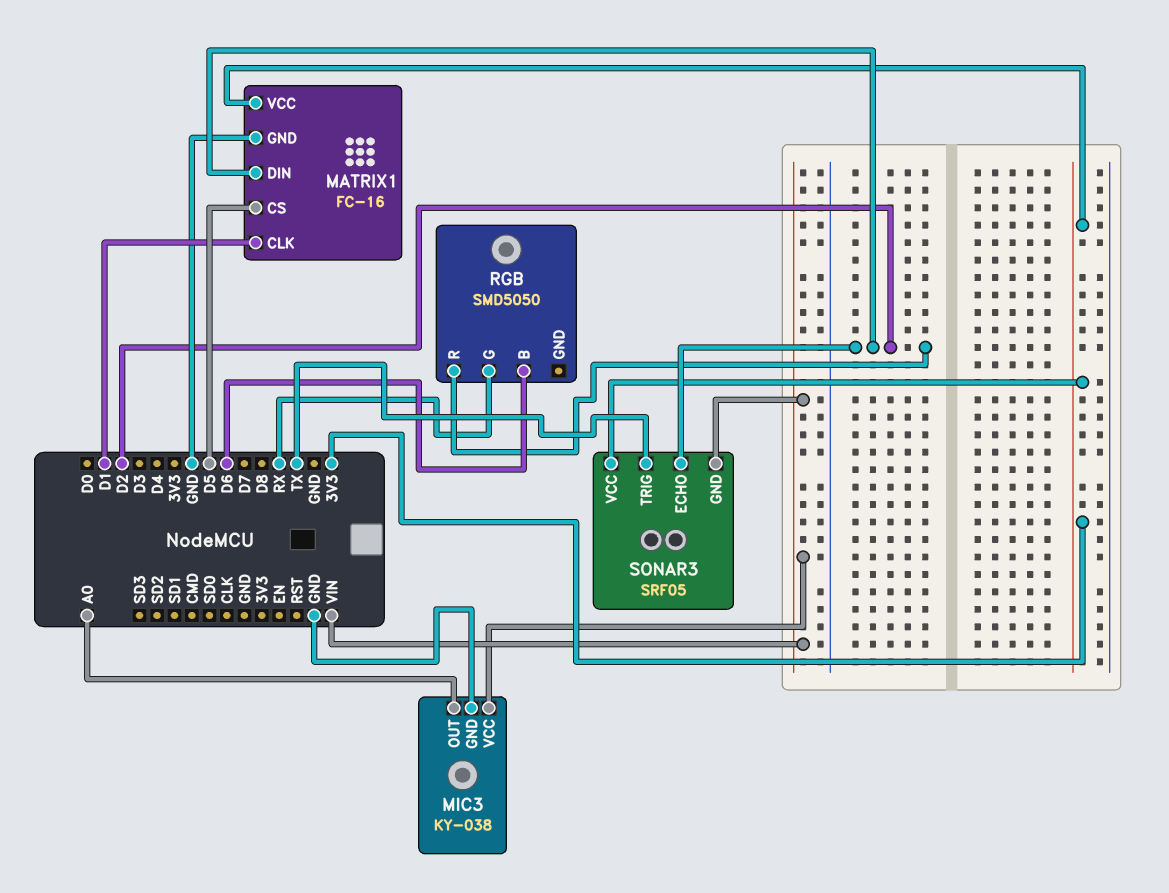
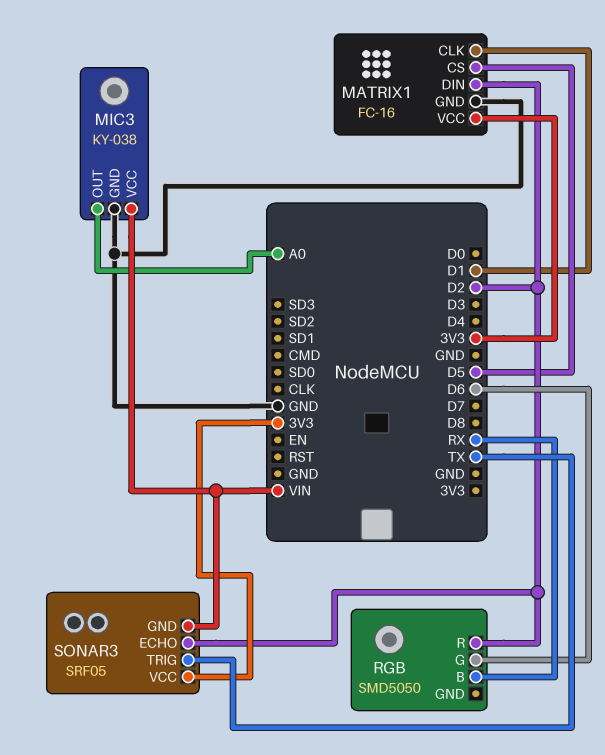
RGB pin B: D6 -> RX
RGB pin G: RX -> D6

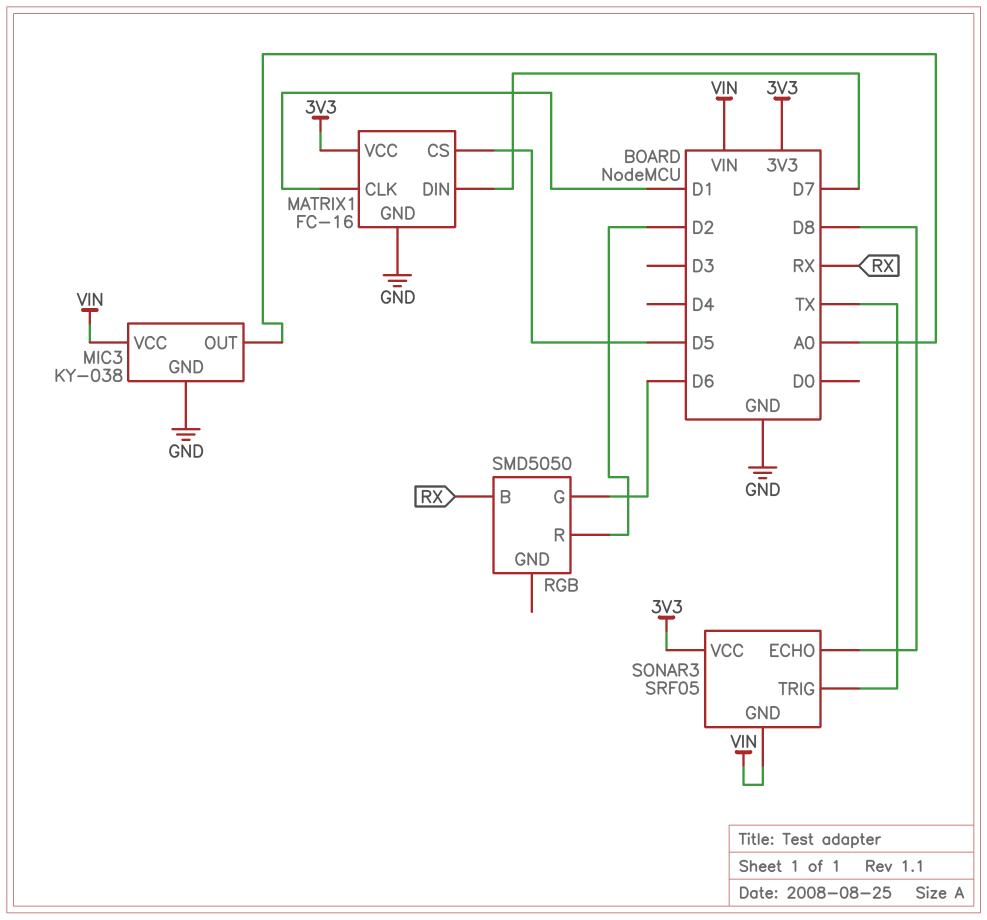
MATRIX1 pin DIN: D2 -> D7
SONAR3 pin ECHO: D2 -> D8

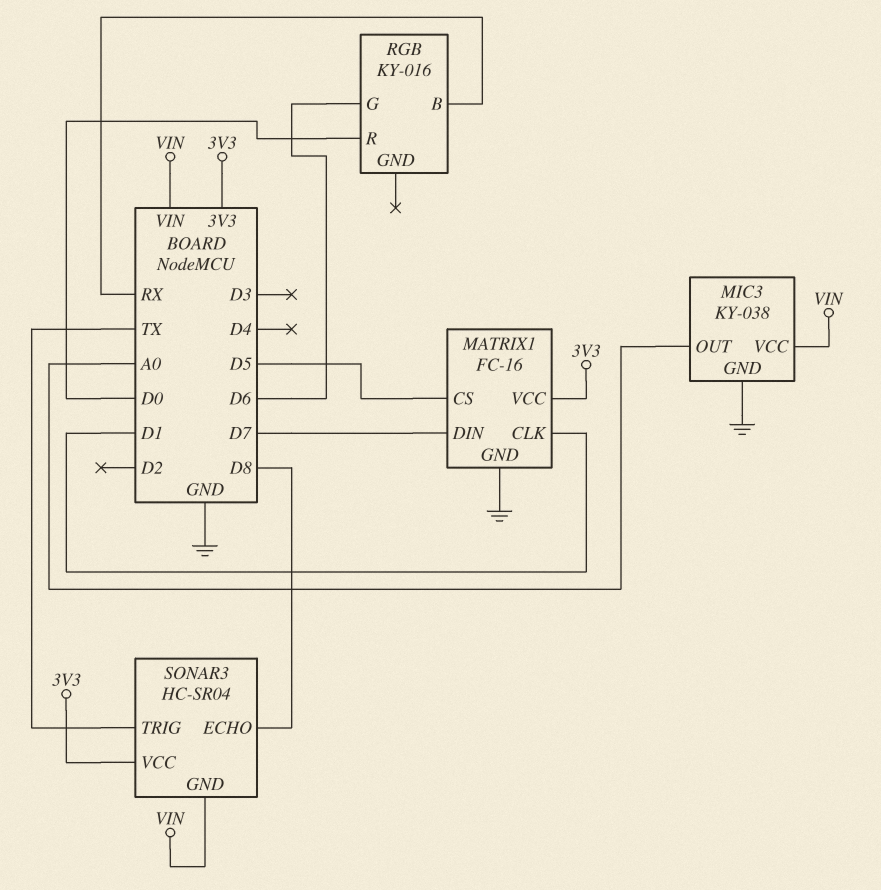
RGB: SMD5050 -> KY-016
RGB pin R: D2 -> D0
SONAR3: SRF05 -> HC-SR04

